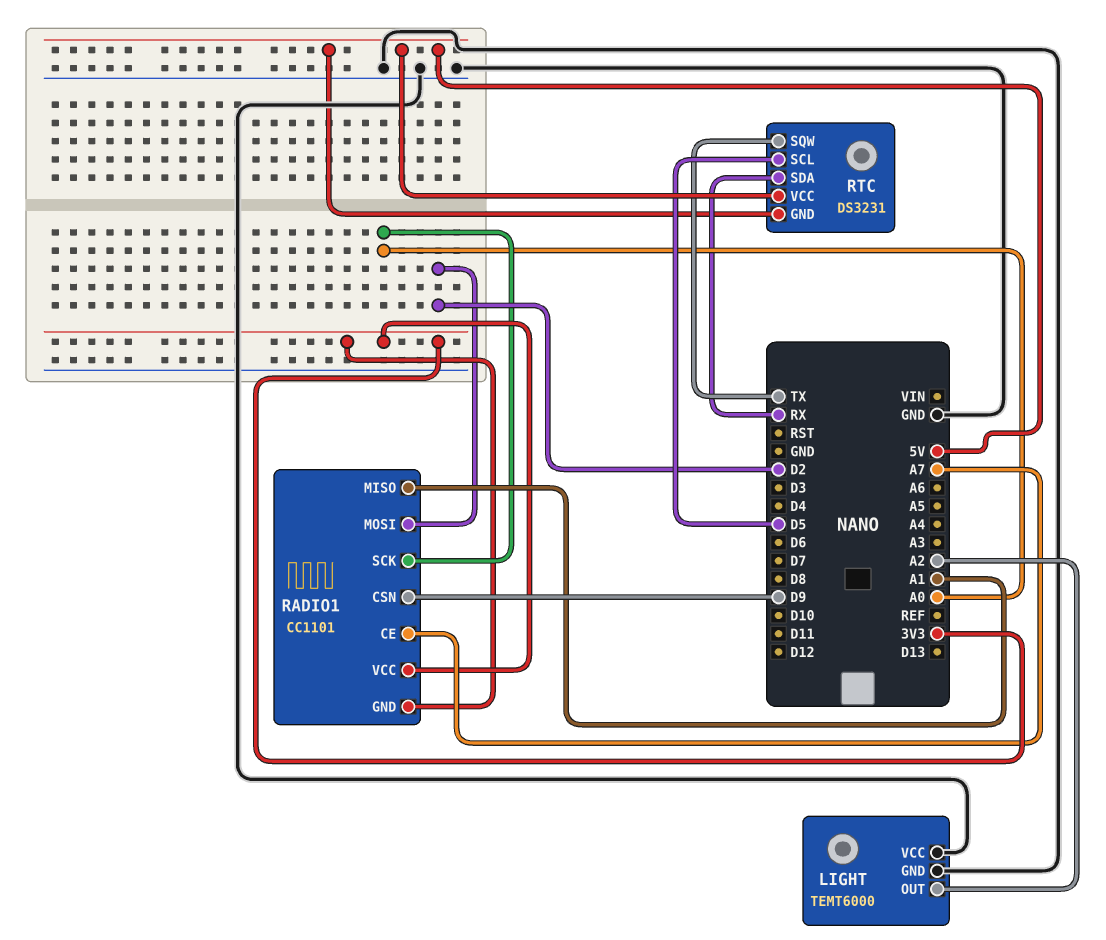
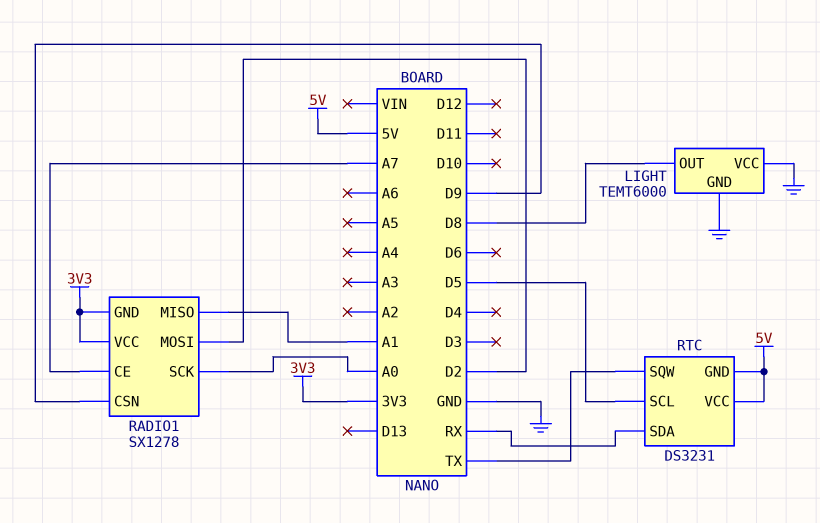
LIGHT pin OUT: A2 -> D8
RADIO1: CC1101 -> SX1278

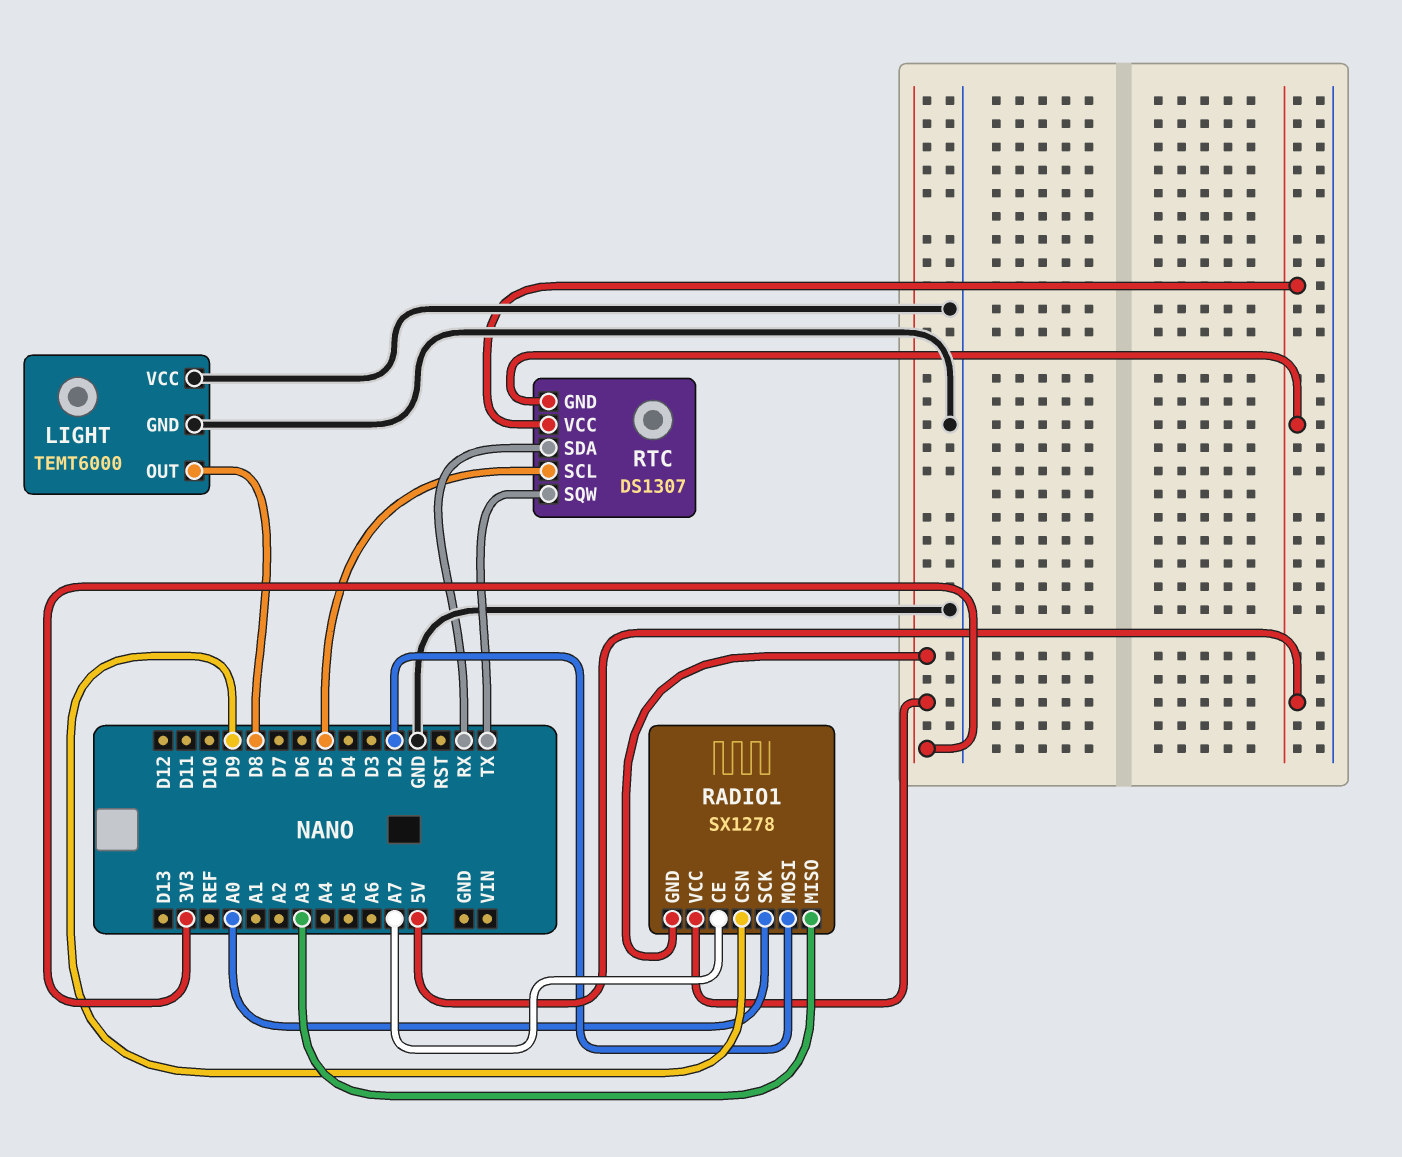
RADIO1 pin MISO: A1 -> A3
RTC: DS3231 -> DS1307

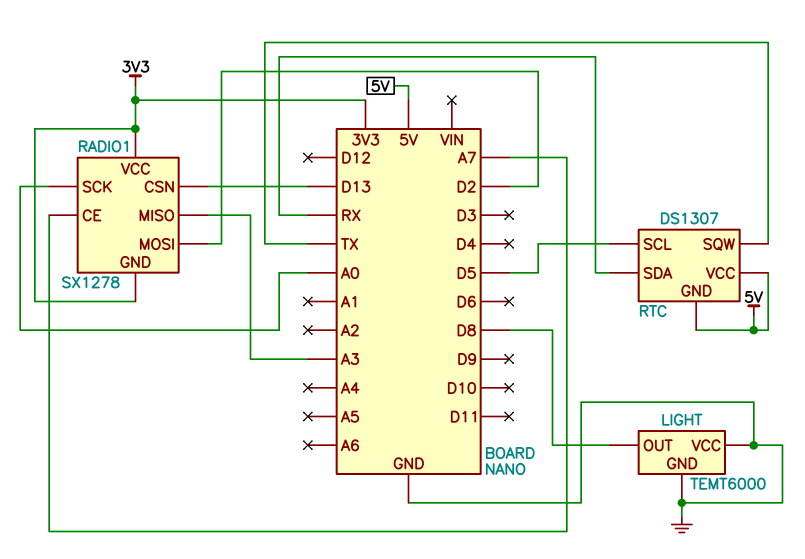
RADIO1 pin CSN: D9 -> D13

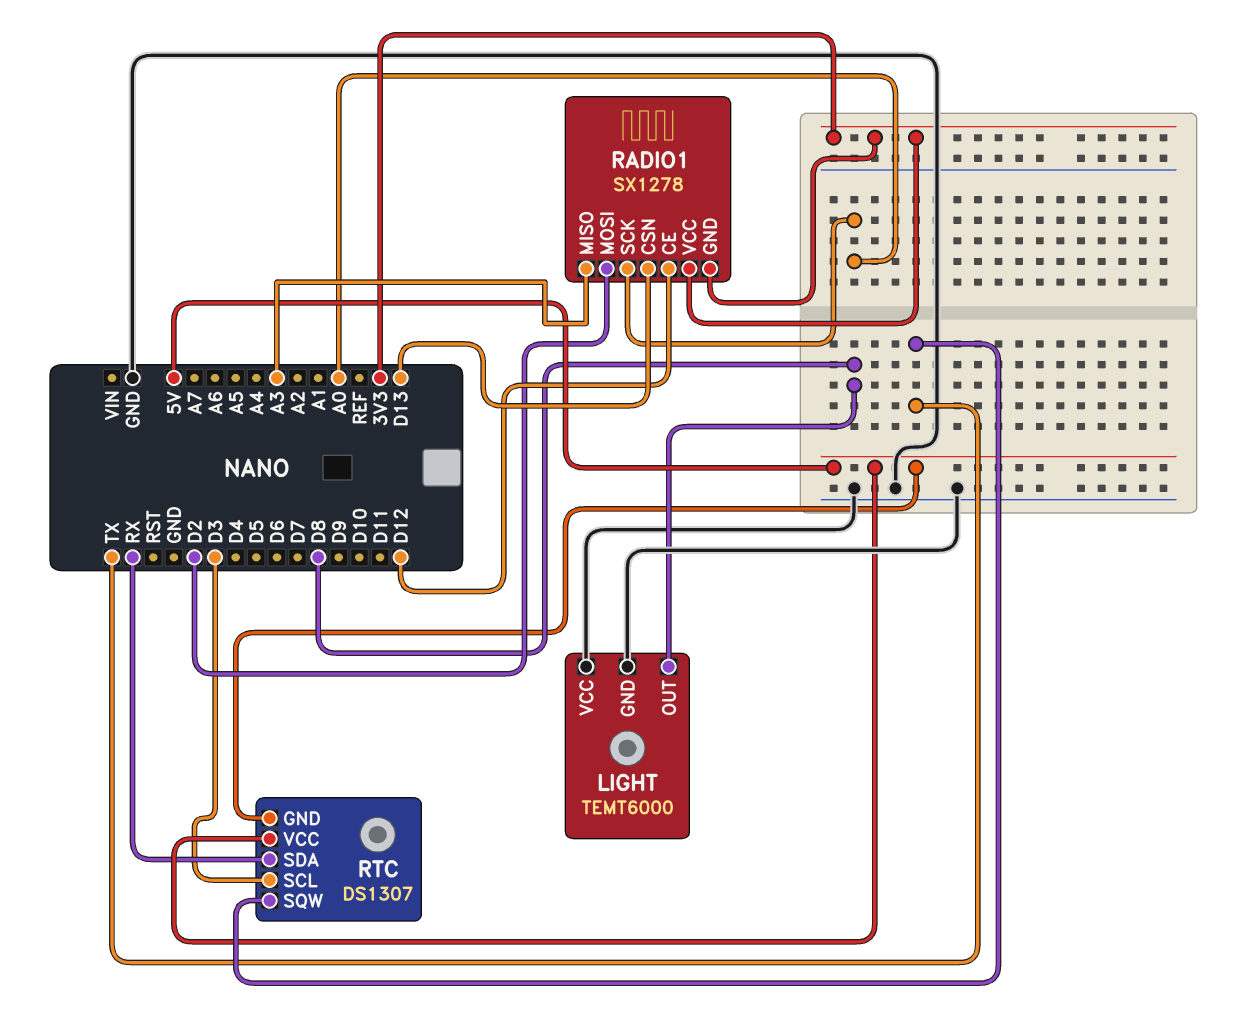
RADIO1 pin CE: A7 -> D12
RTC pin SCL: D5 -> D3

